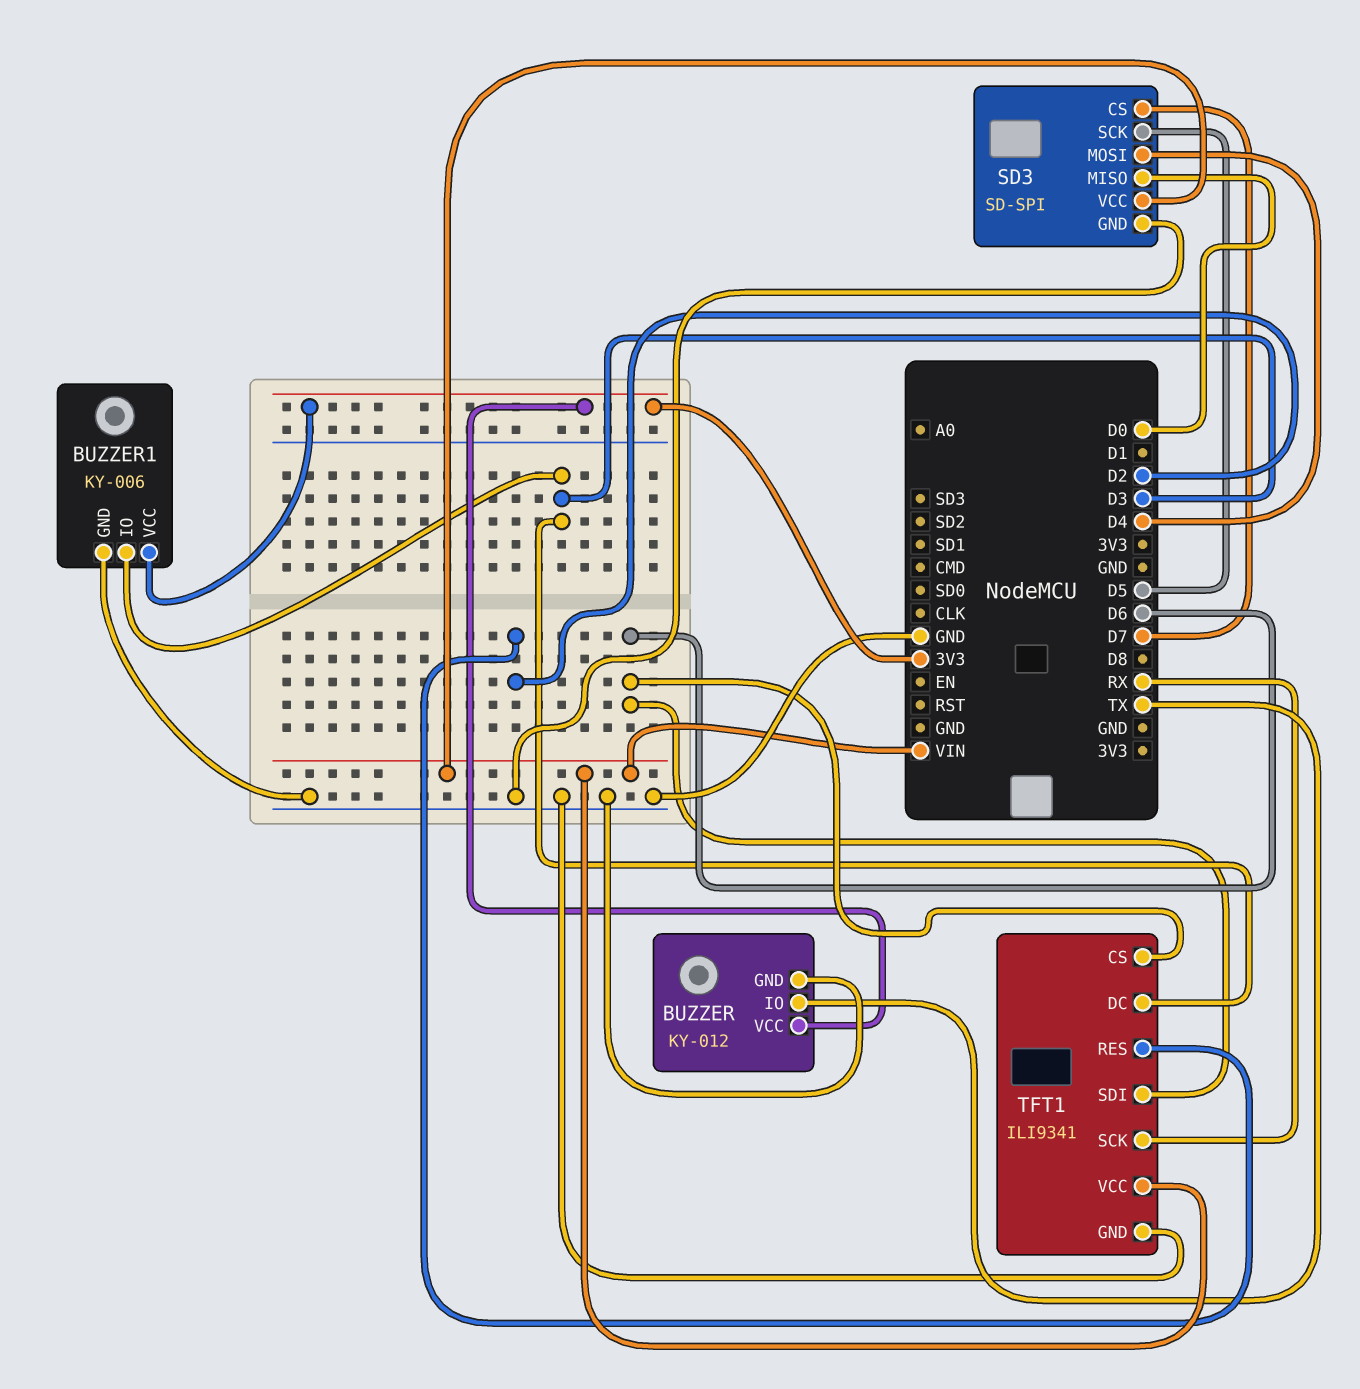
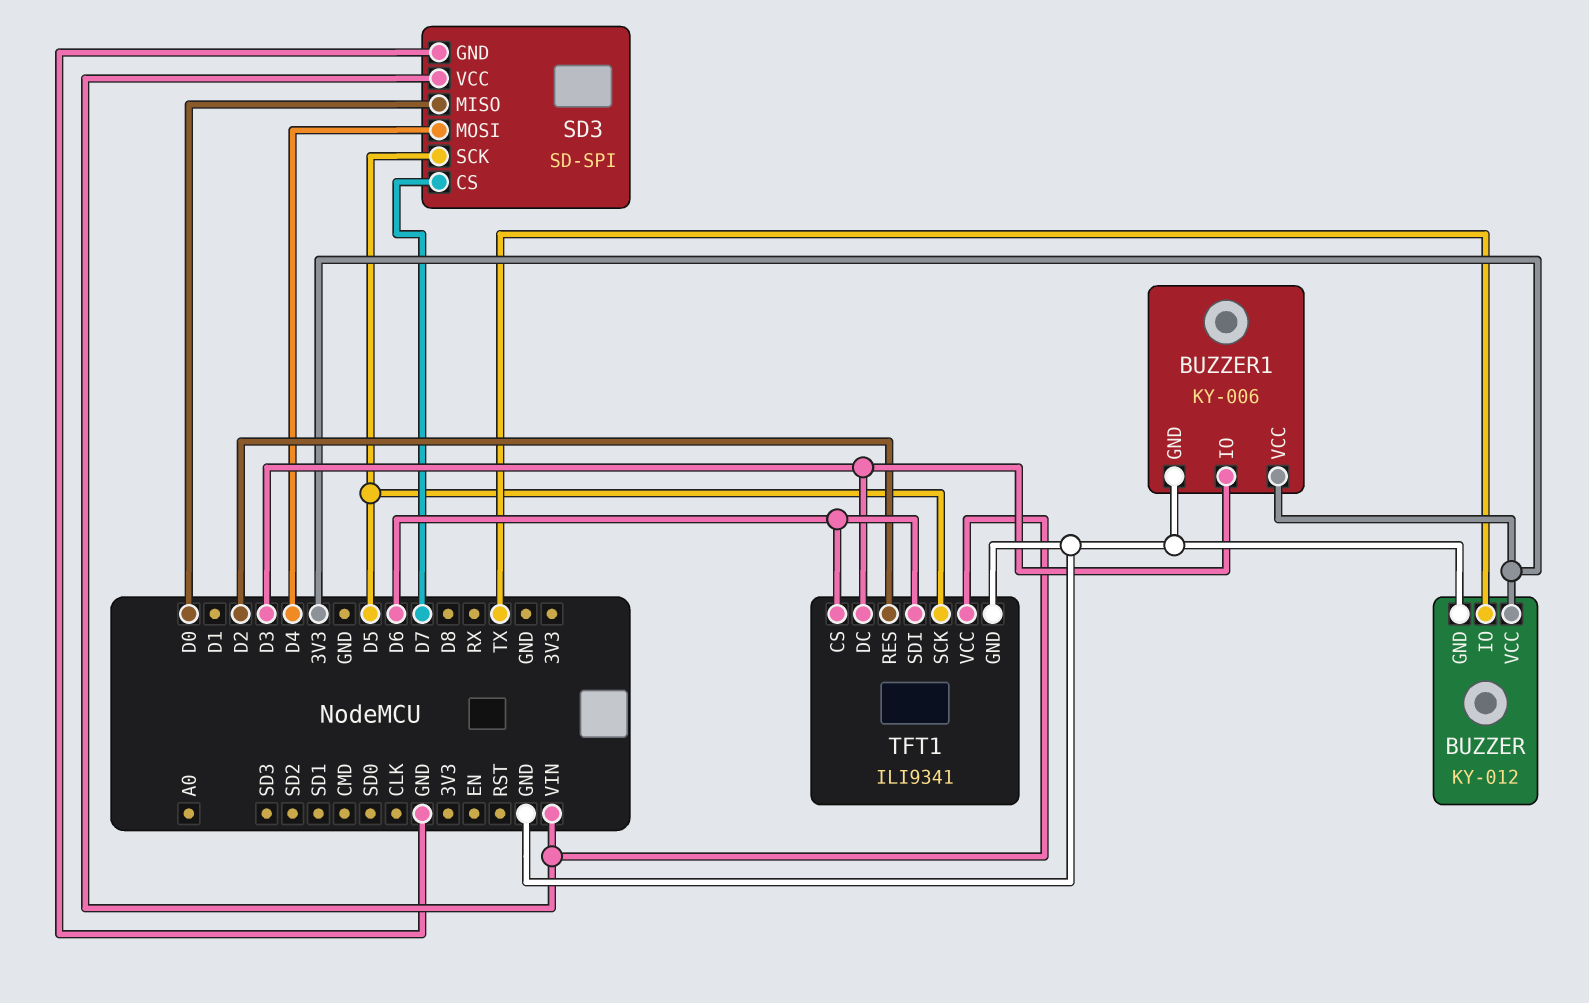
TFT1 pin SCK: RX -> D5

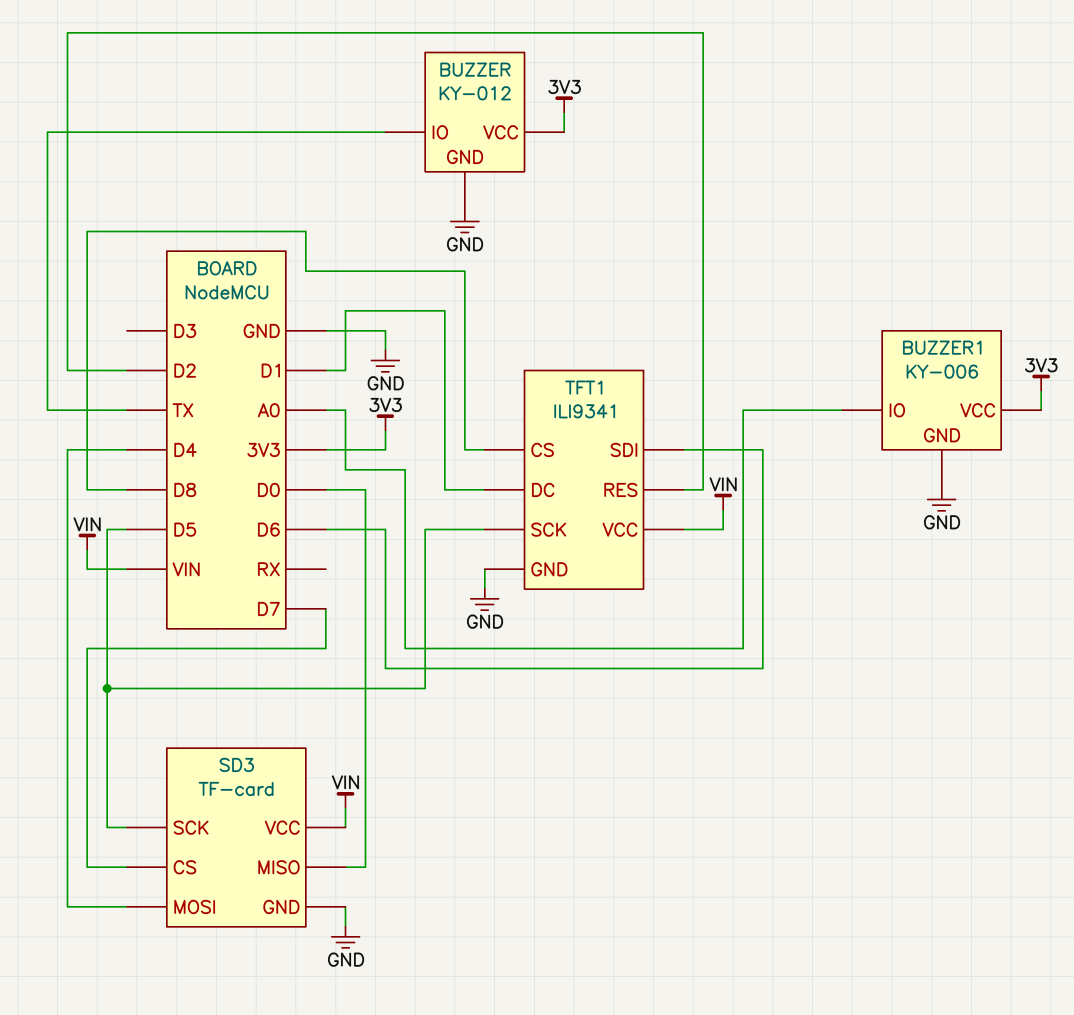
BUZZER1 pin IO: D3 -> A0
SD3: SD-SPI -> TF-card
TFT1 pin CS: D6 -> D8
TFT1 pin DC: D3 -> D1

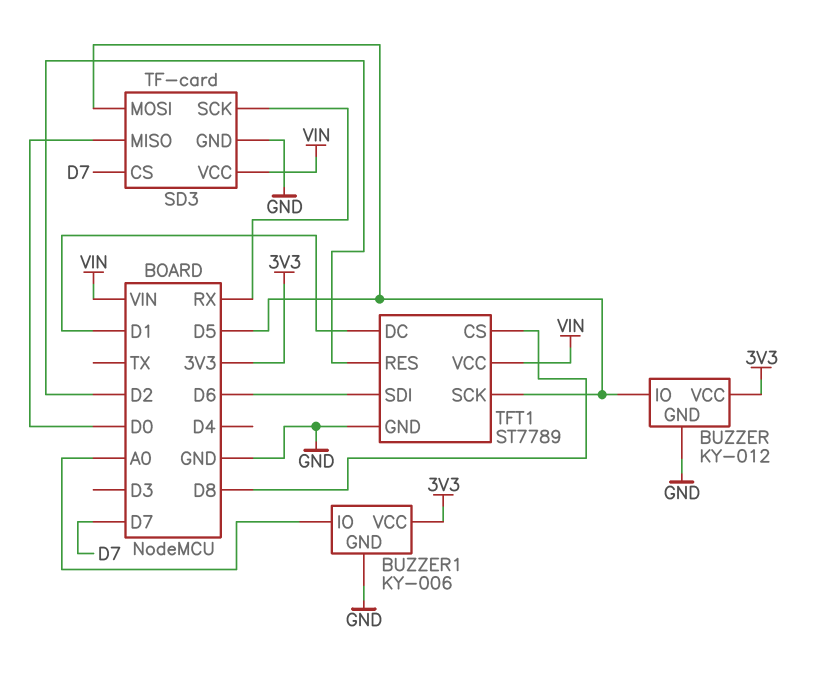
BUZZER pin IO: TX -> D5
SD3 pin MOSI: D4 -> D5
SD3 pin SCK: D5 -> RX
TFT1: ILI9341 -> ST7789

